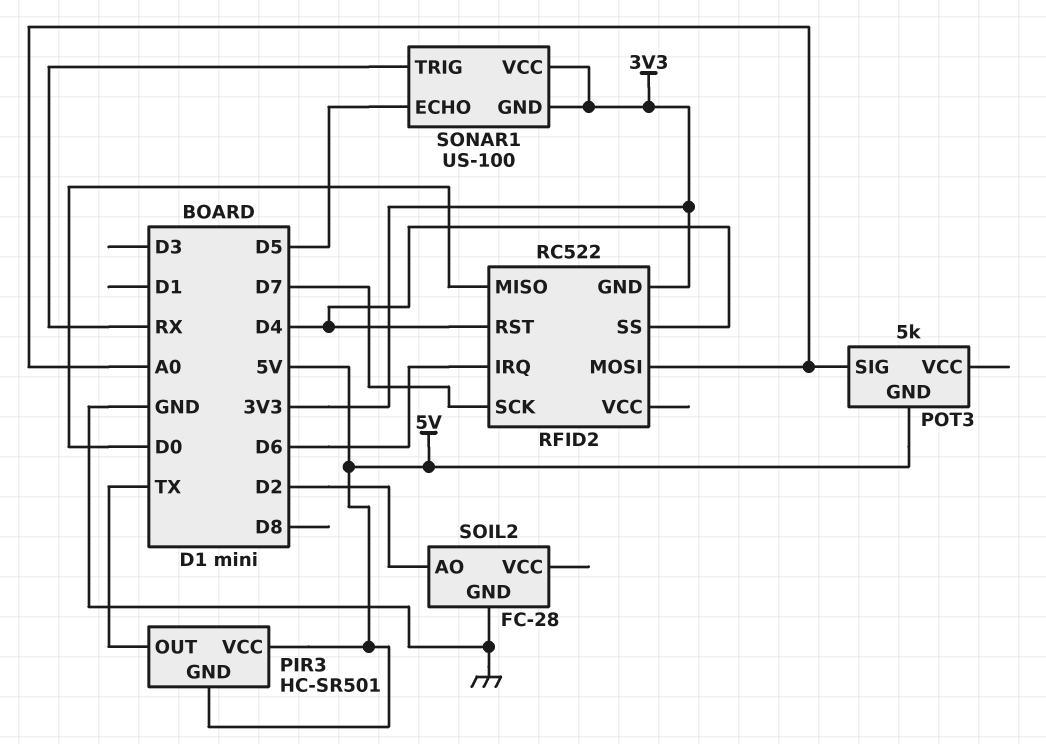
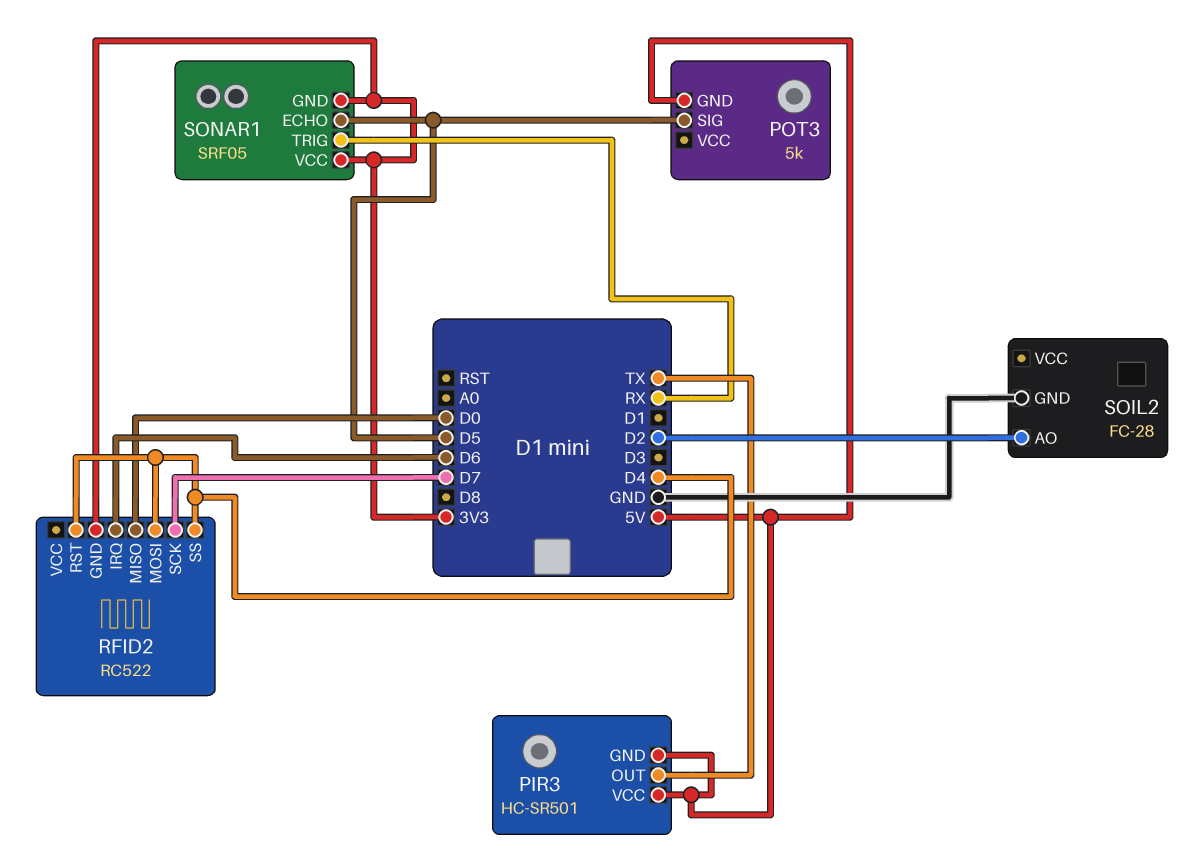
POT3 pin SIG: A0 -> D5
RFID2 pin MOSI: A0 -> D4
SONAR1: US-100 -> SRF05

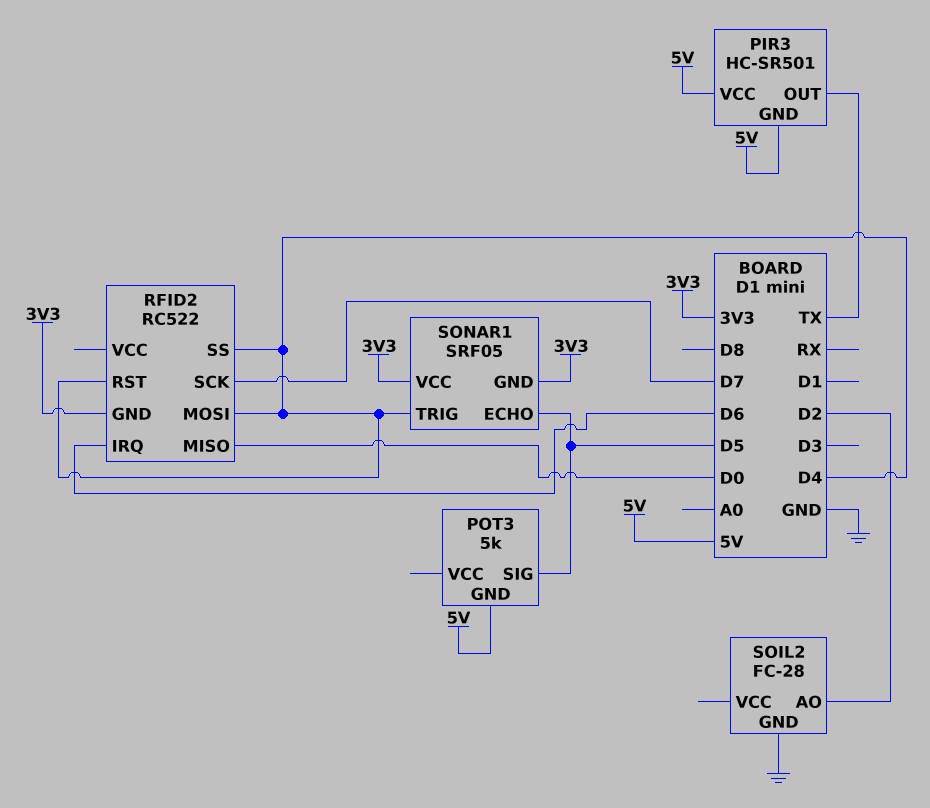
SONAR1 pin TRIG: RX -> D4

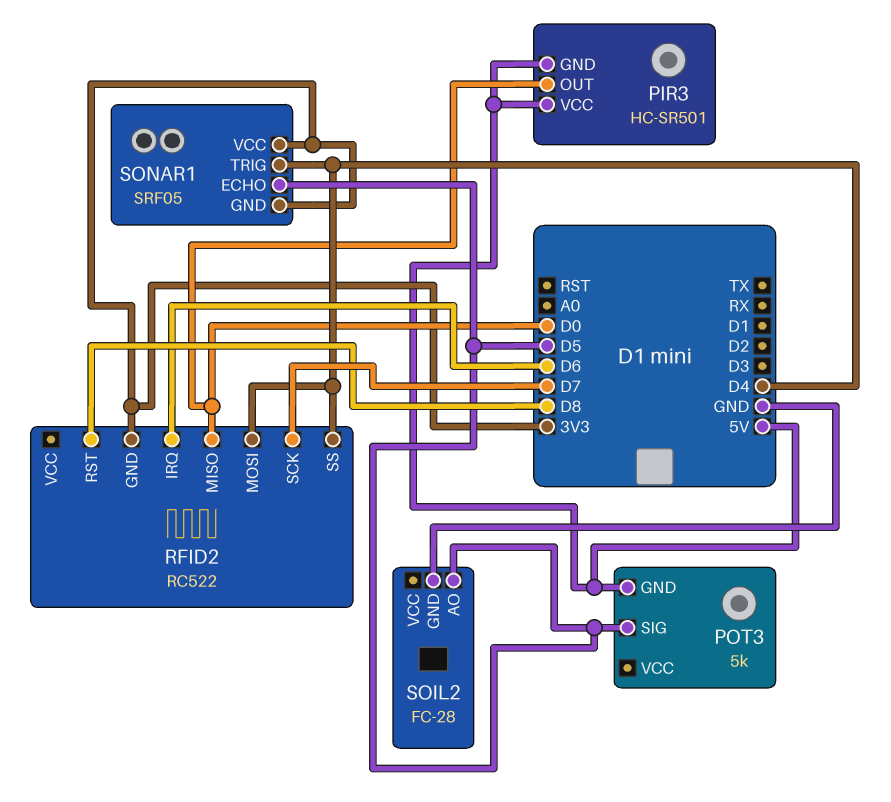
PIR3 pin OUT: TX -> D0
RFID2 pin RST: D4 -> D8
SOIL2 pin AO: D2 -> D5

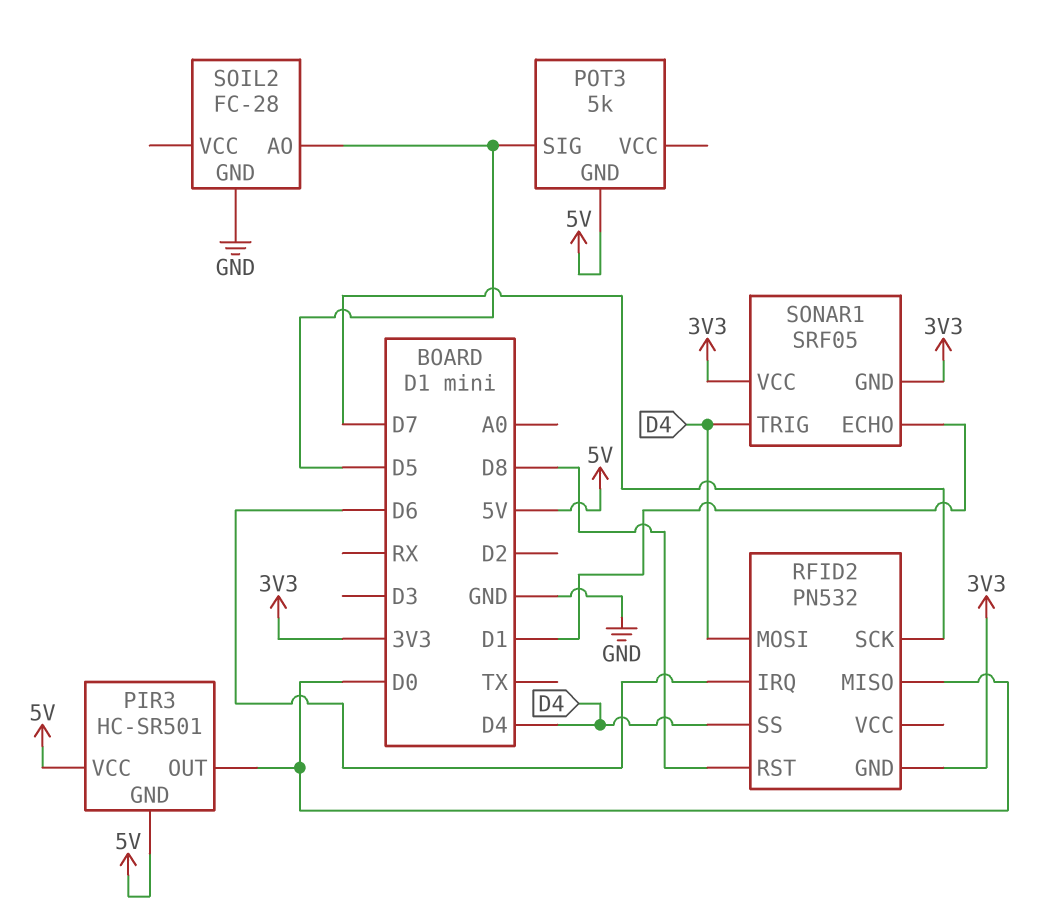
RFID2: RC522 -> PN532
SONAR1 pin ECHO: D5 -> D1

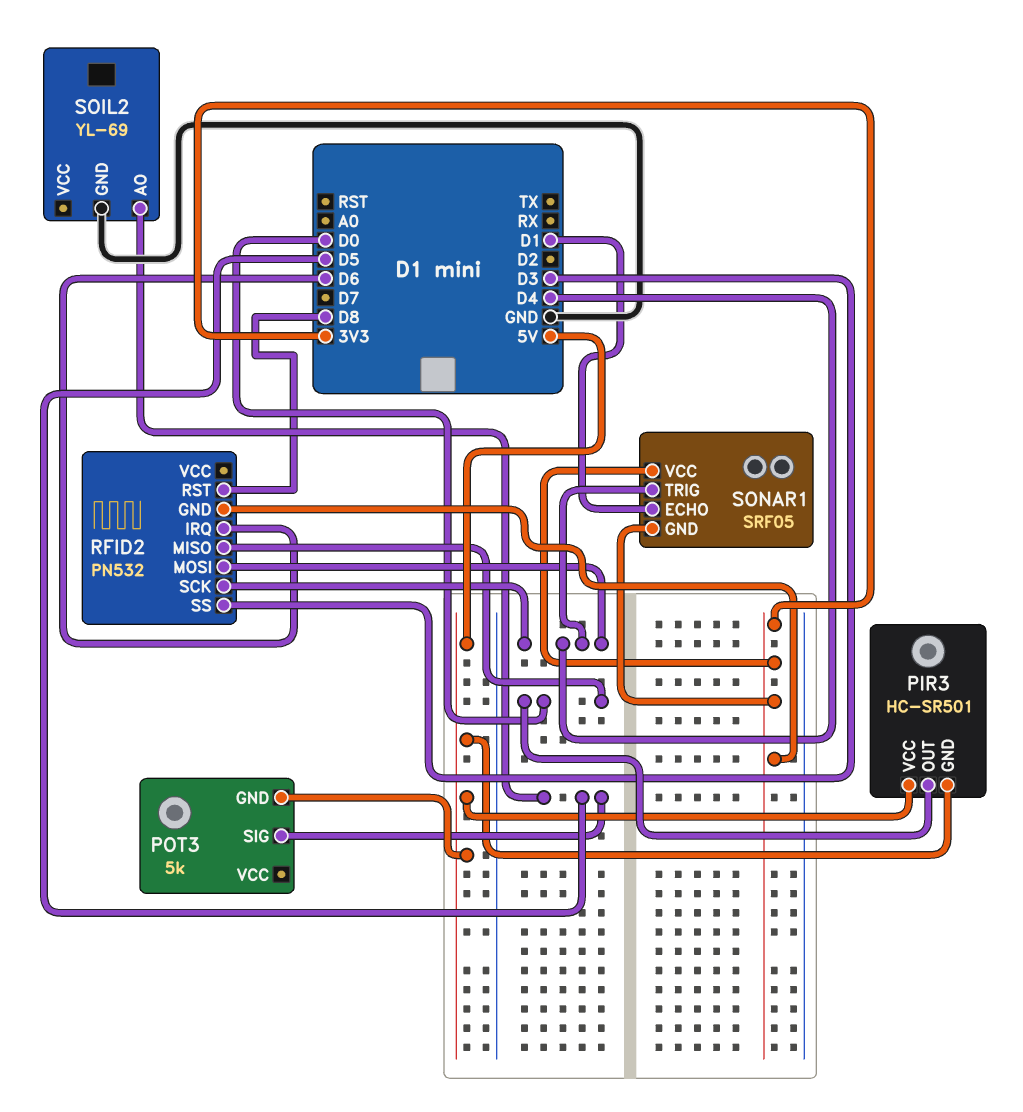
RFID2 pin SCK: D7 -> D4
RFID2 pin SS: D4 -> D3
SOIL2: FC-28 -> YL-69

